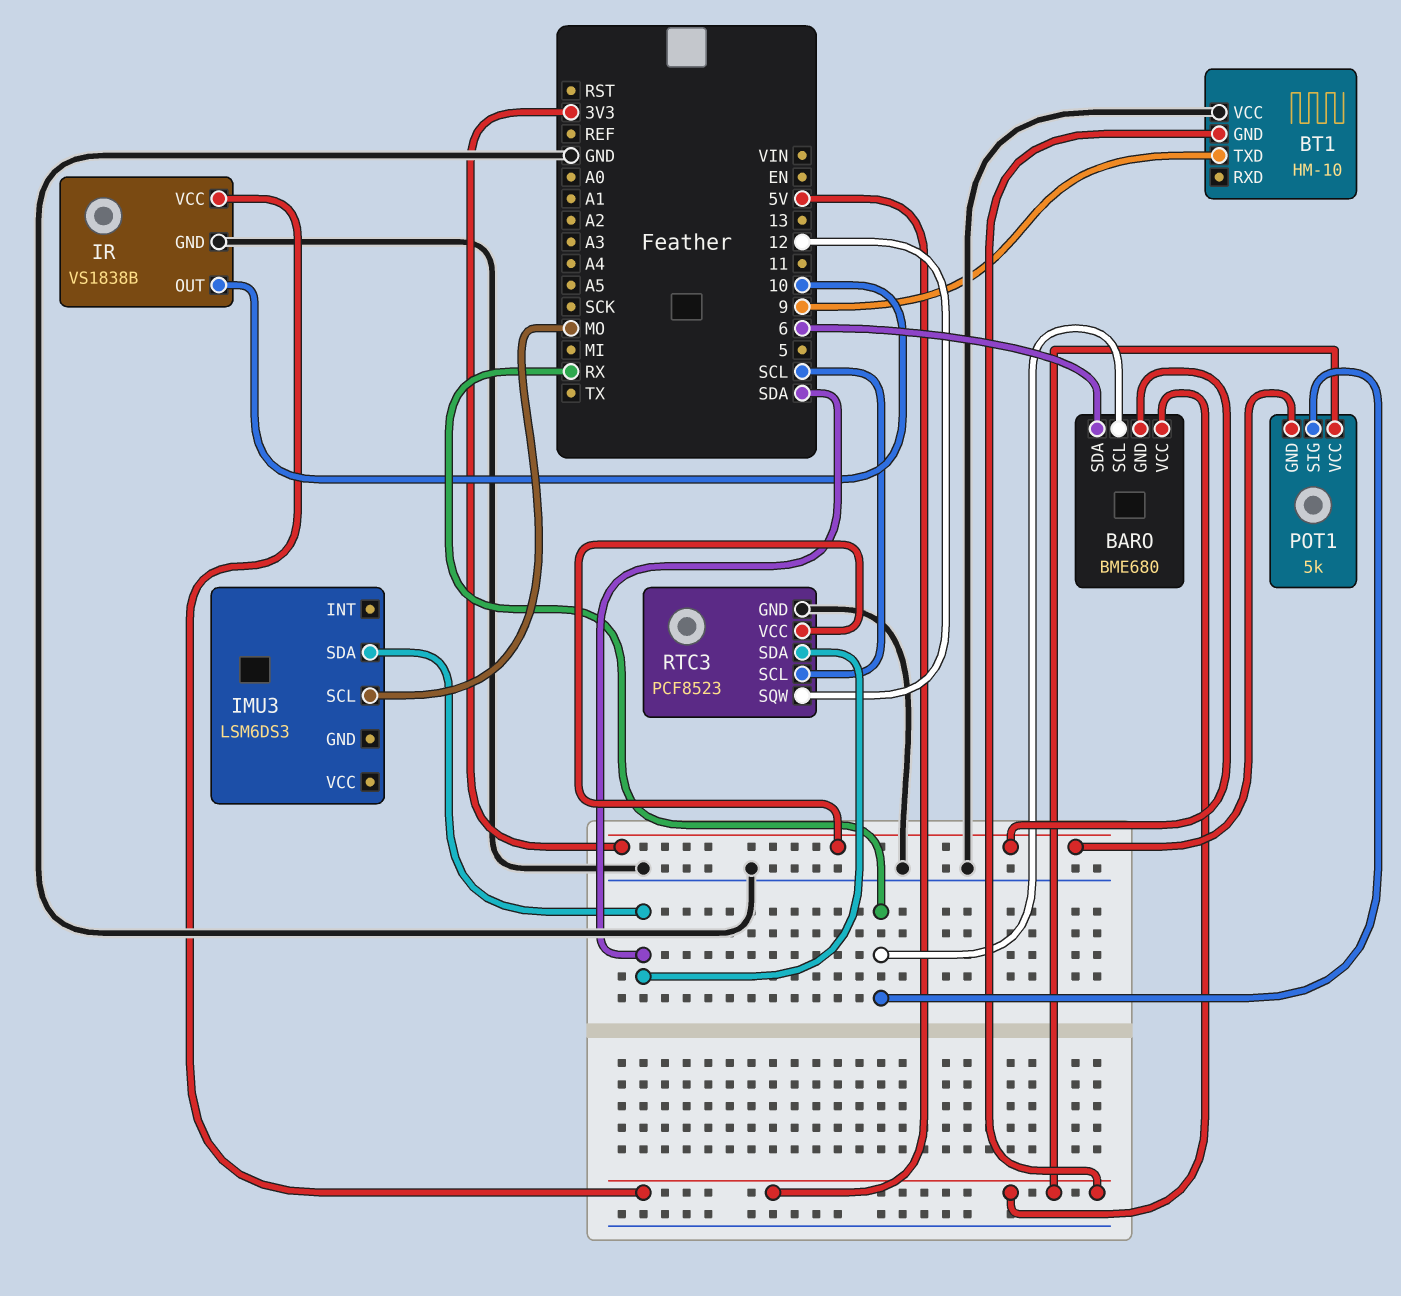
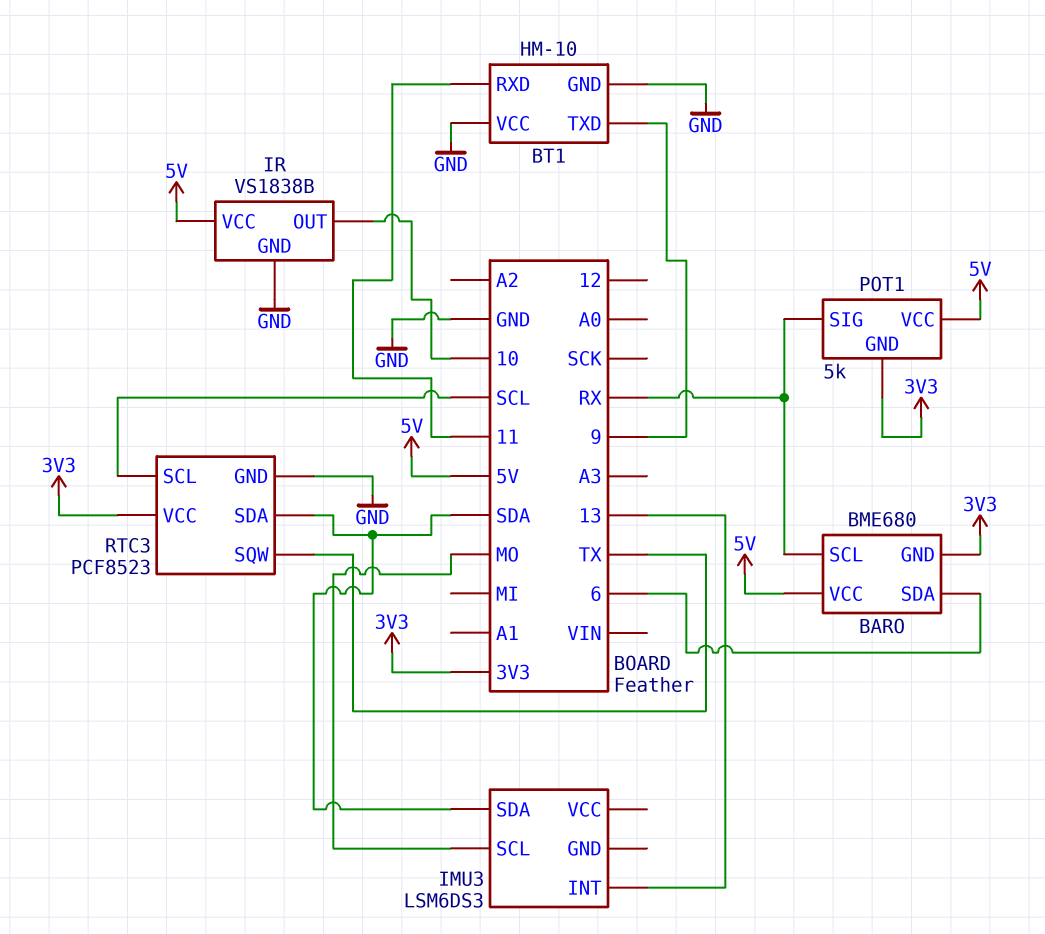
BT1 pin GND: 5V -> GND
BT1 pin RXD: none -> 11
IMU3 pin INT: none -> 13
RTC3 pin SQW: 12 -> TX

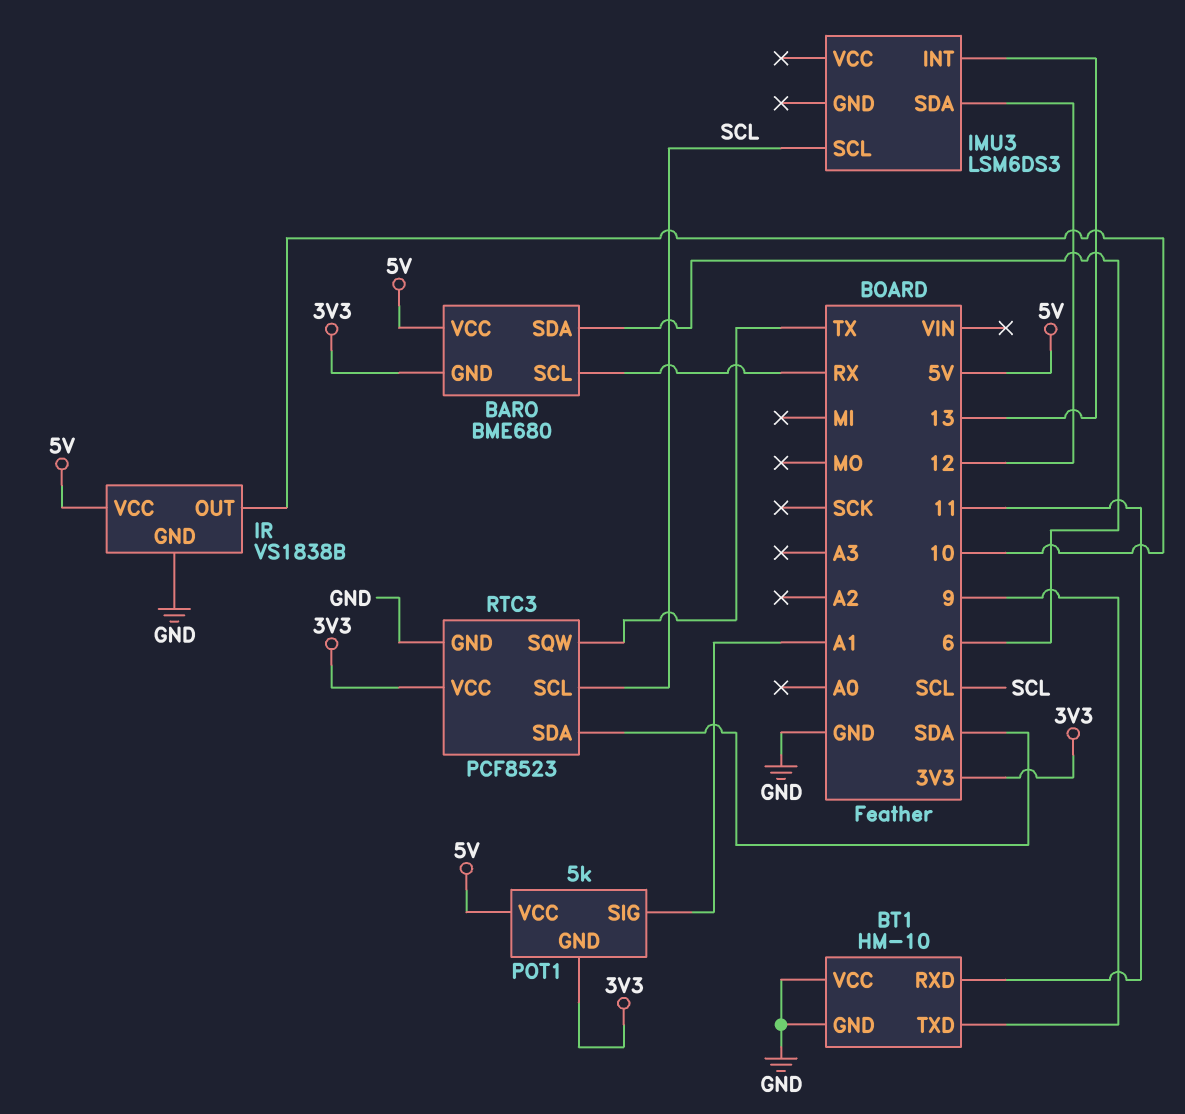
IMU3 pin SCL: MO -> SCL
IMU3 pin SDA: SDA -> 12
POT1 pin SIG: RX -> A1

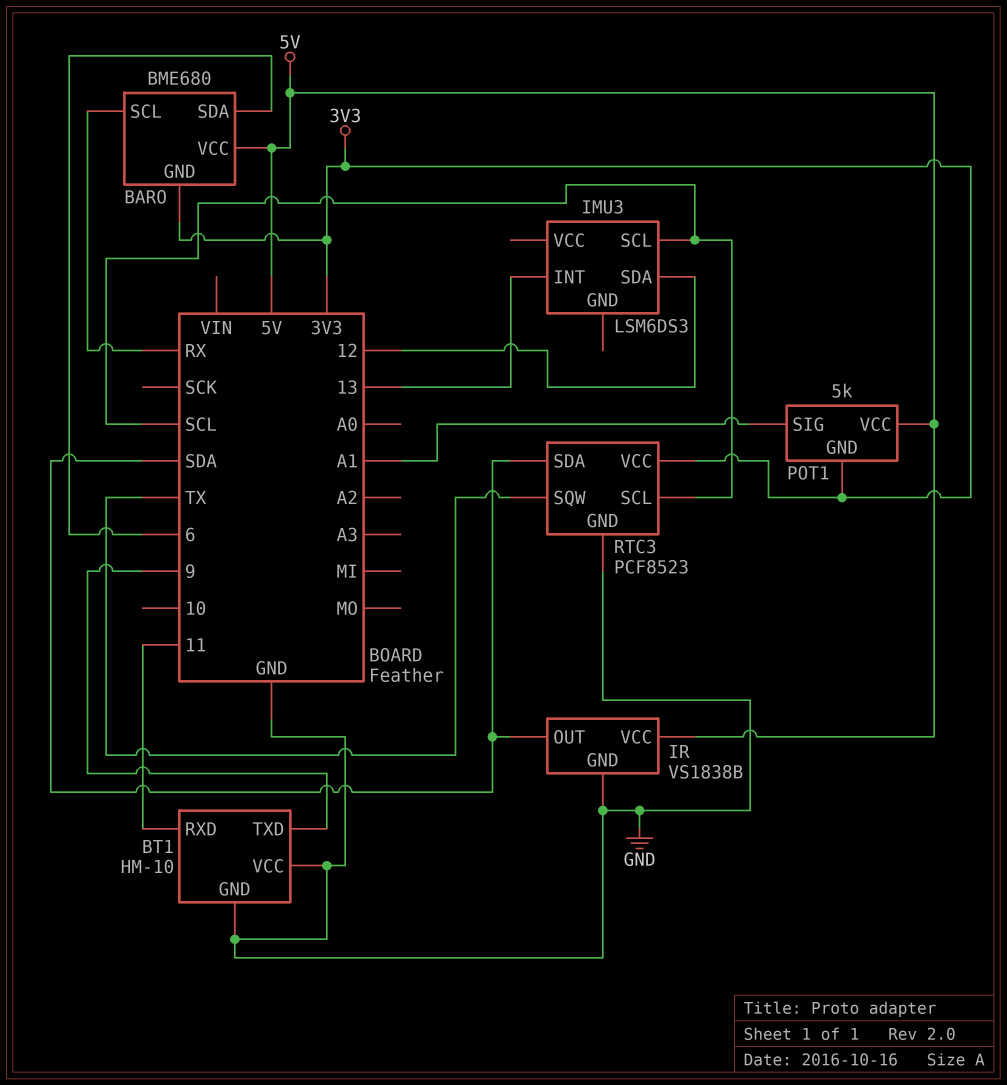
IR pin OUT: 10 -> SDA

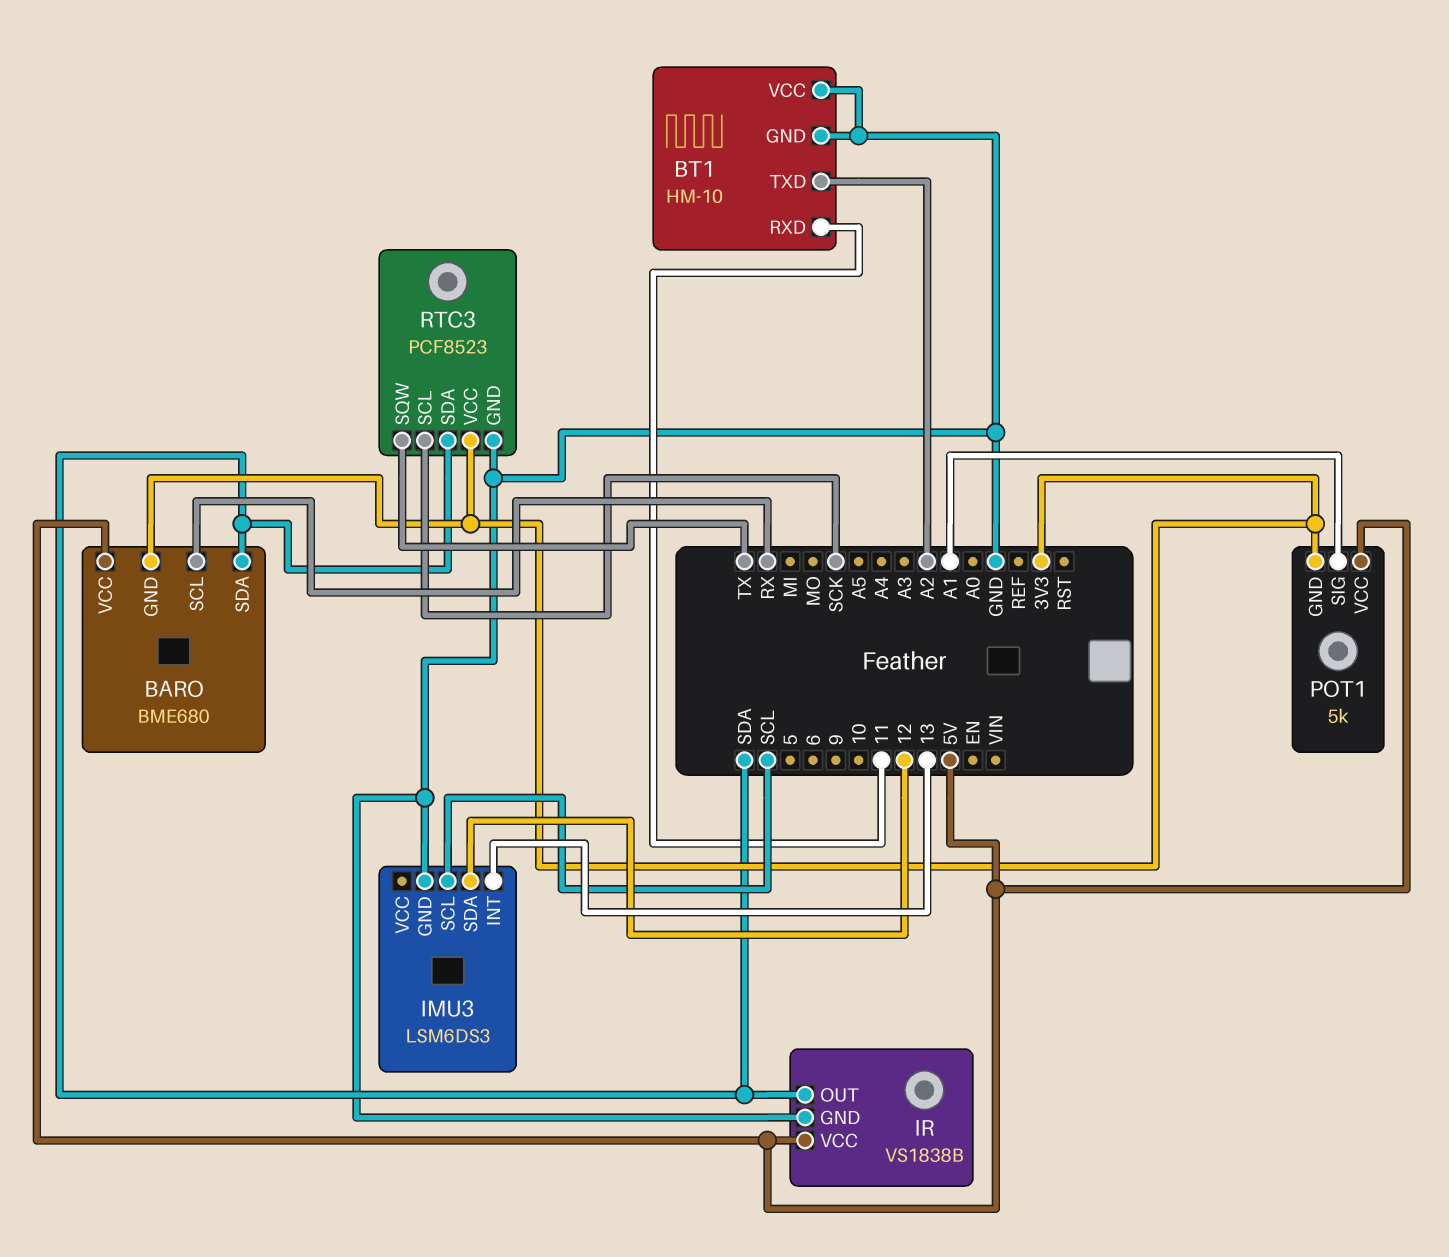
BARO pin SDA: 6 -> SDA
BT1 pin TXD: 9 -> A2
IMU3 pin GND: none -> GND
RTC3 pin SCL: SCL -> SCK

